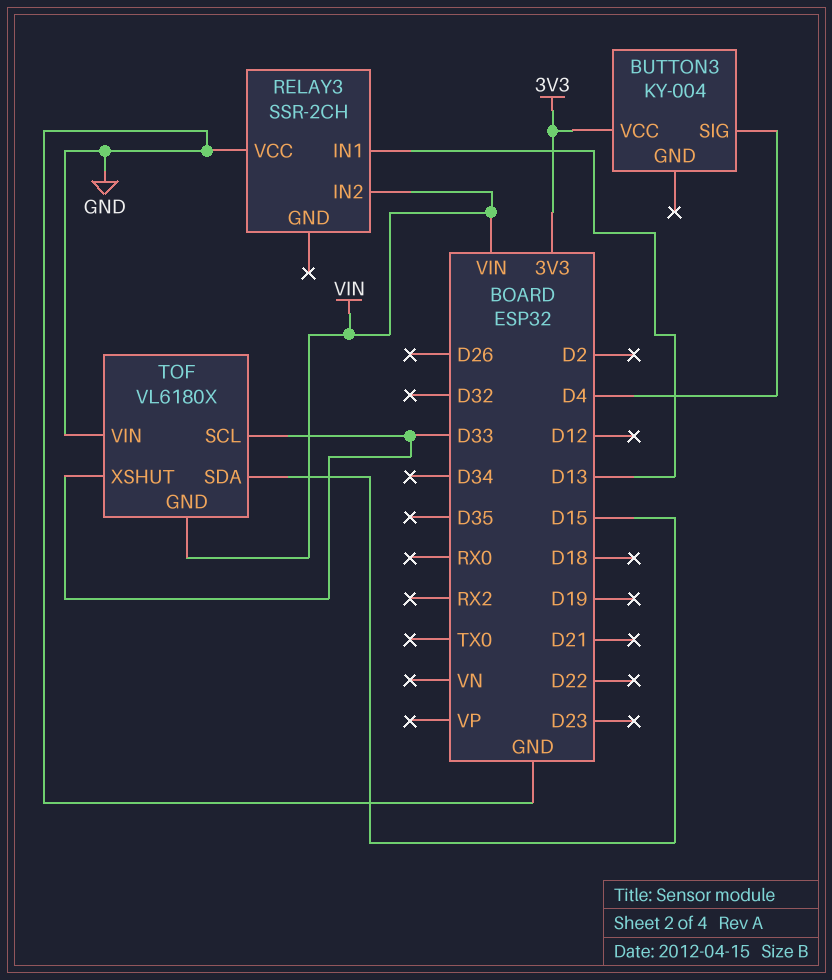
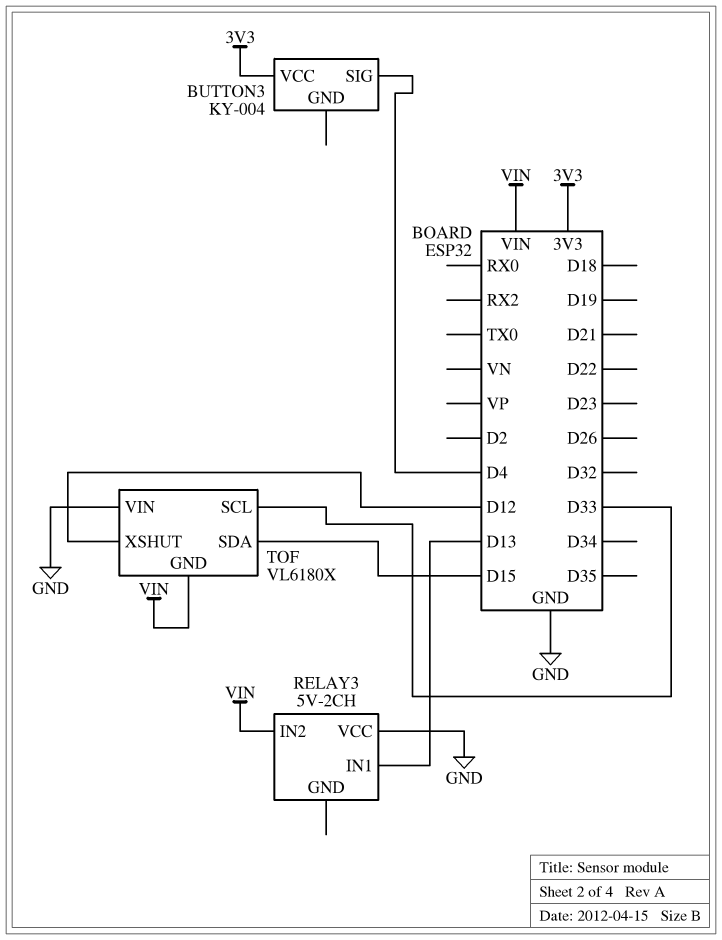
RELAY3: SSR-2CH -> 5V-2CH
TOF pin XSHUT: D33 -> D12

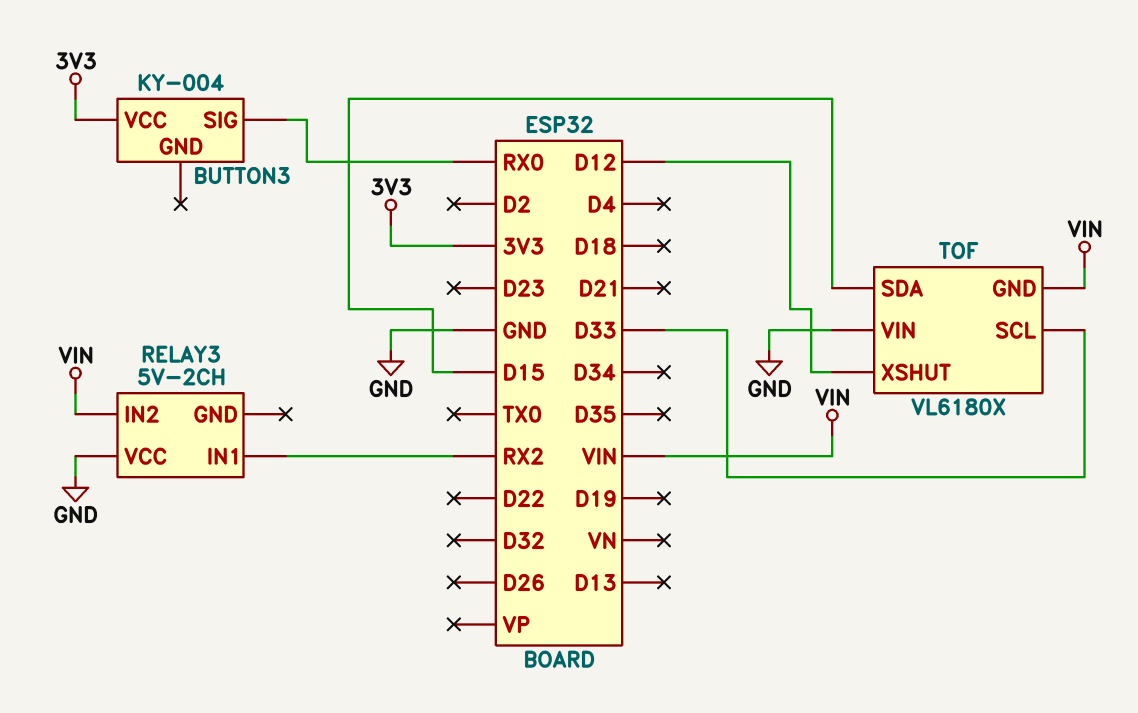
BUTTON3 pin SIG: D4 -> RX0
RELAY3 pin IN1: D13 -> RX2

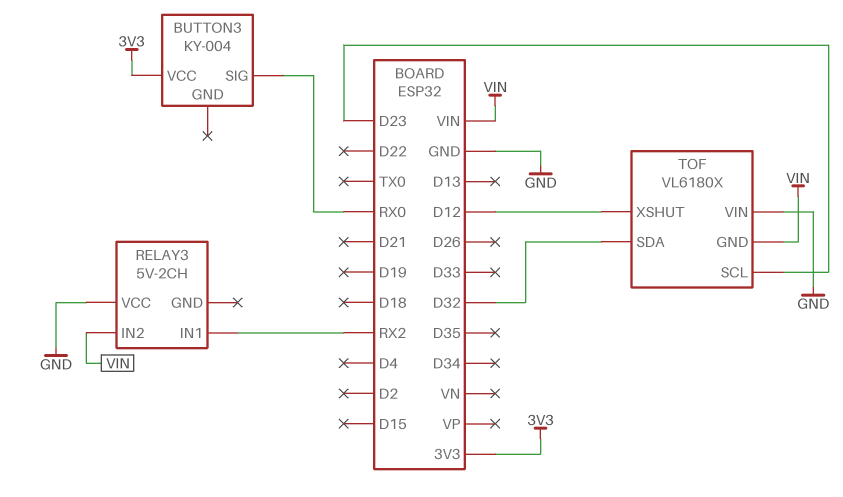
TOF pin SCL: D33 -> D23
TOF pin SDA: D15 -> D32

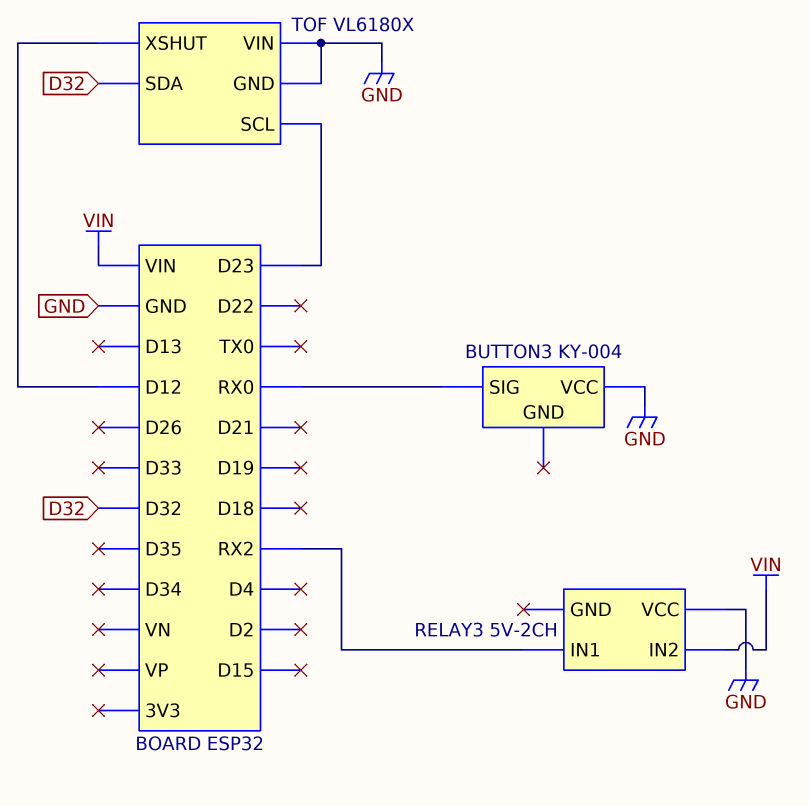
BUTTON3 pin VCC: 3V3 -> GND
TOF pin GND: VIN -> GND

